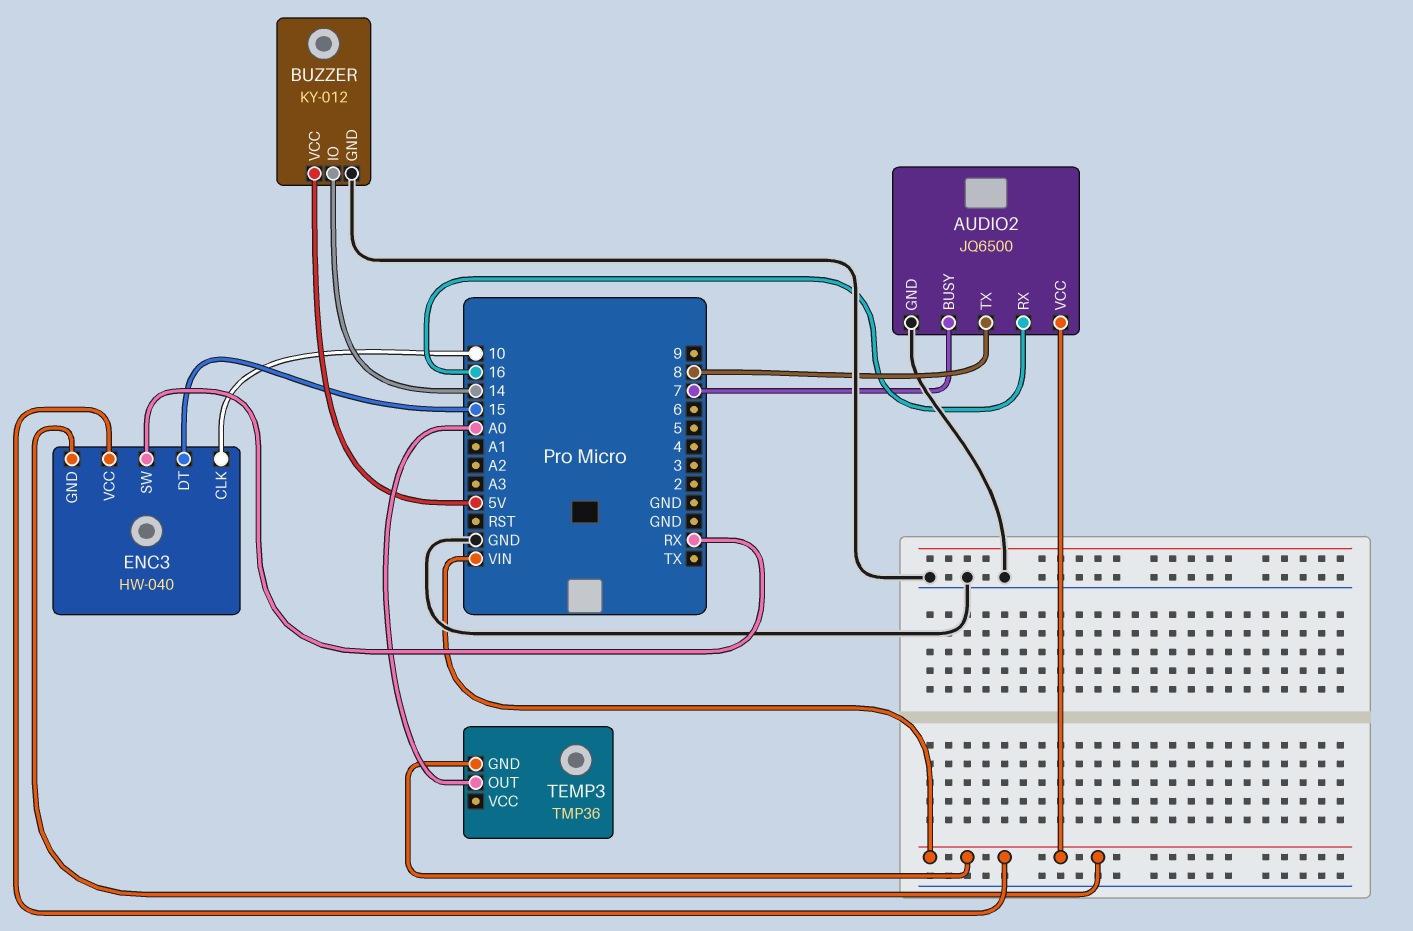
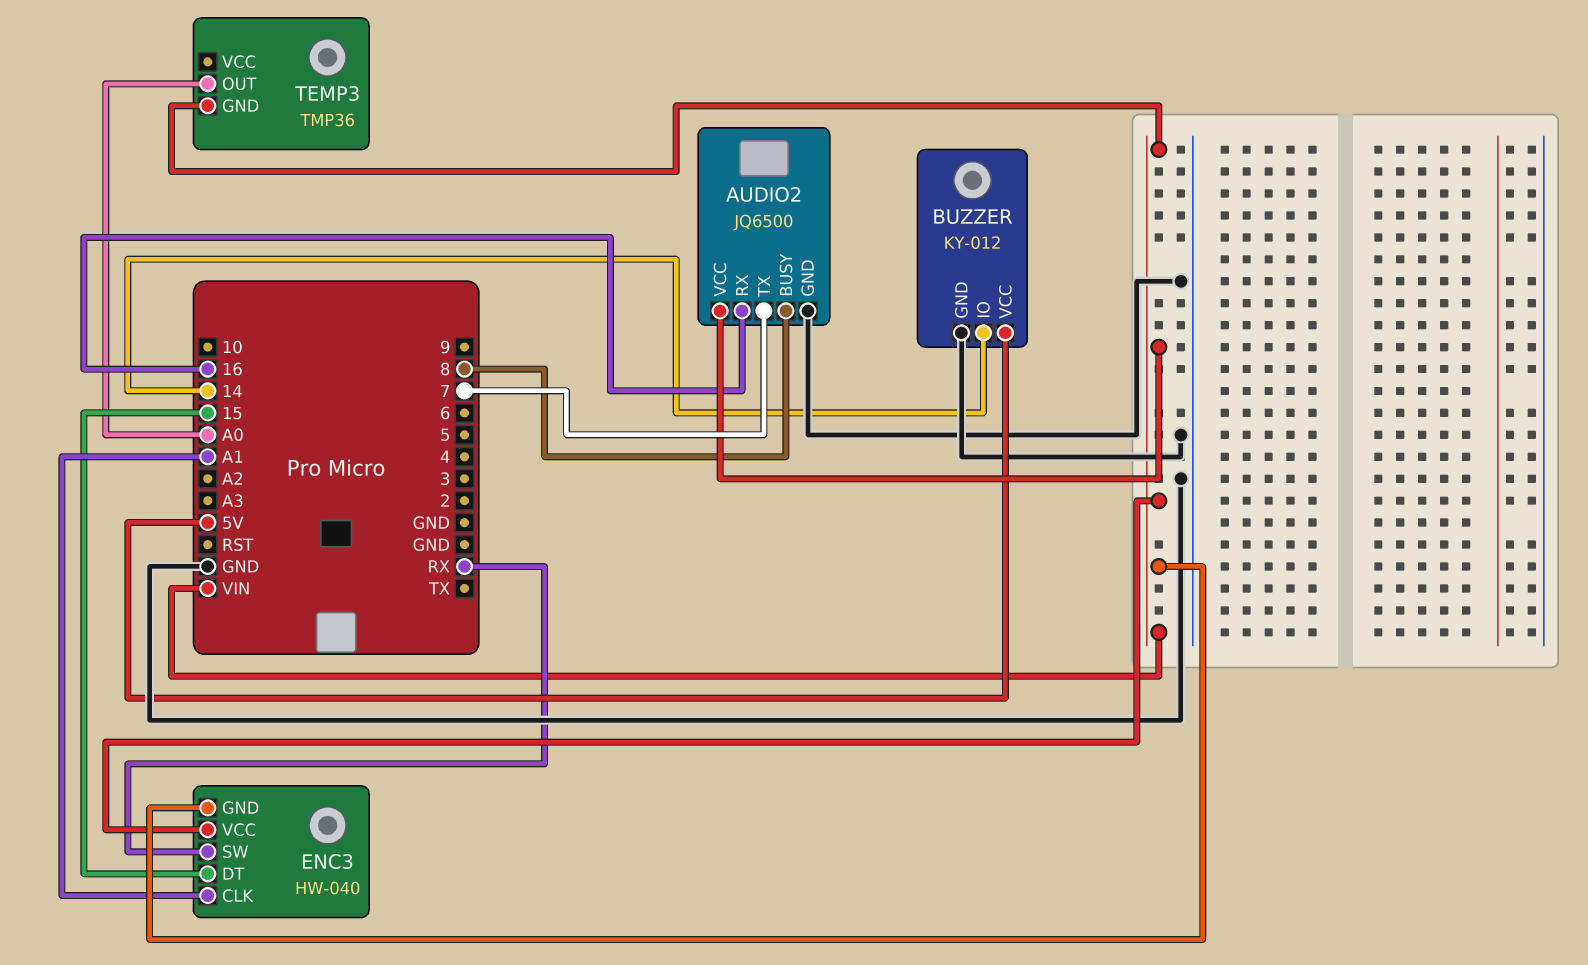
AUDIO2 pin BUSY: 7 -> 8
AUDIO2 pin TX: 8 -> 7
ENC3 pin CLK: 10 -> A1

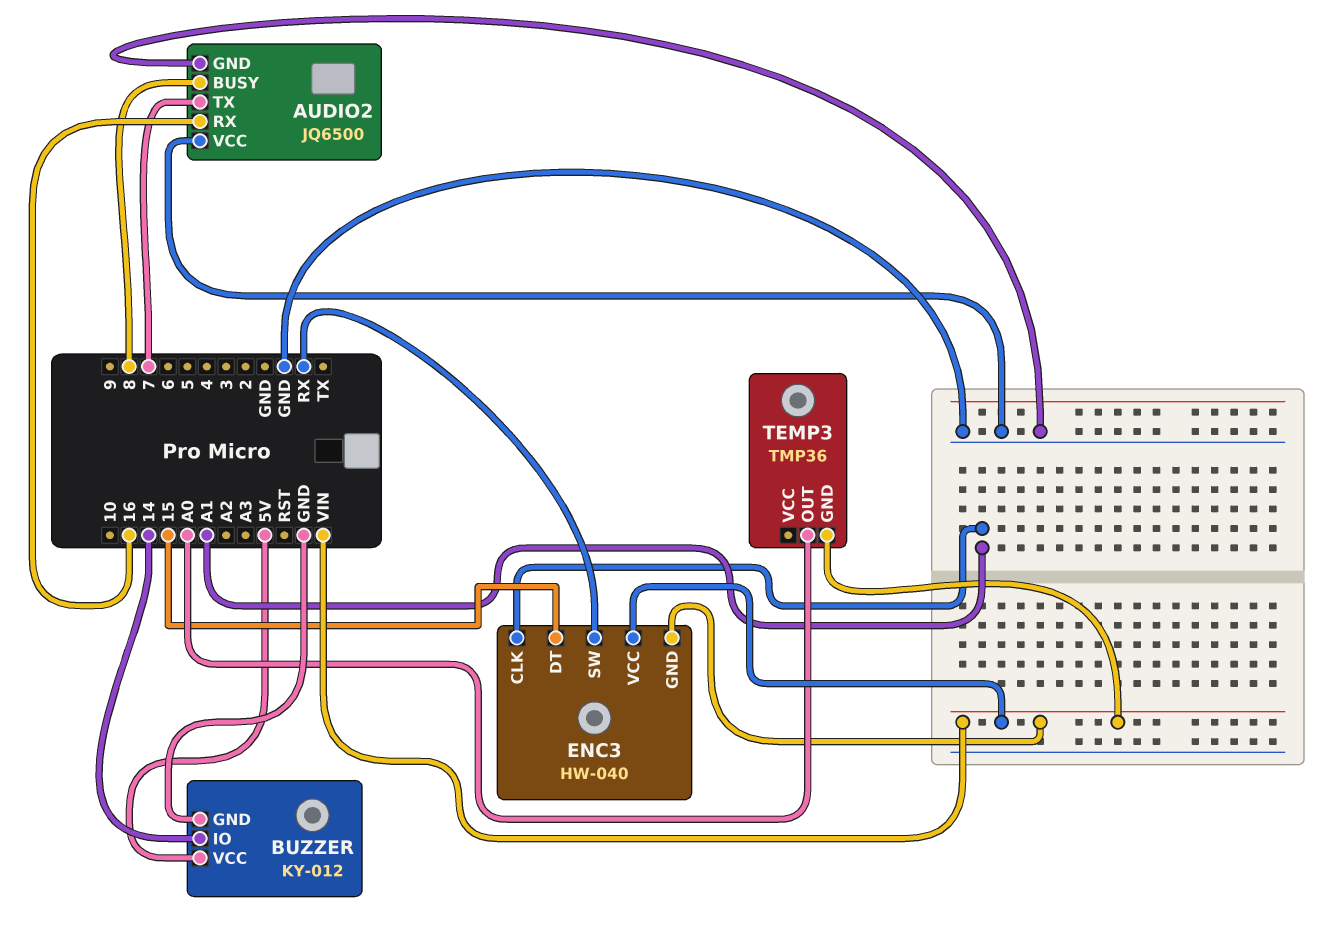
AUDIO2 pin VCC: VIN -> GND

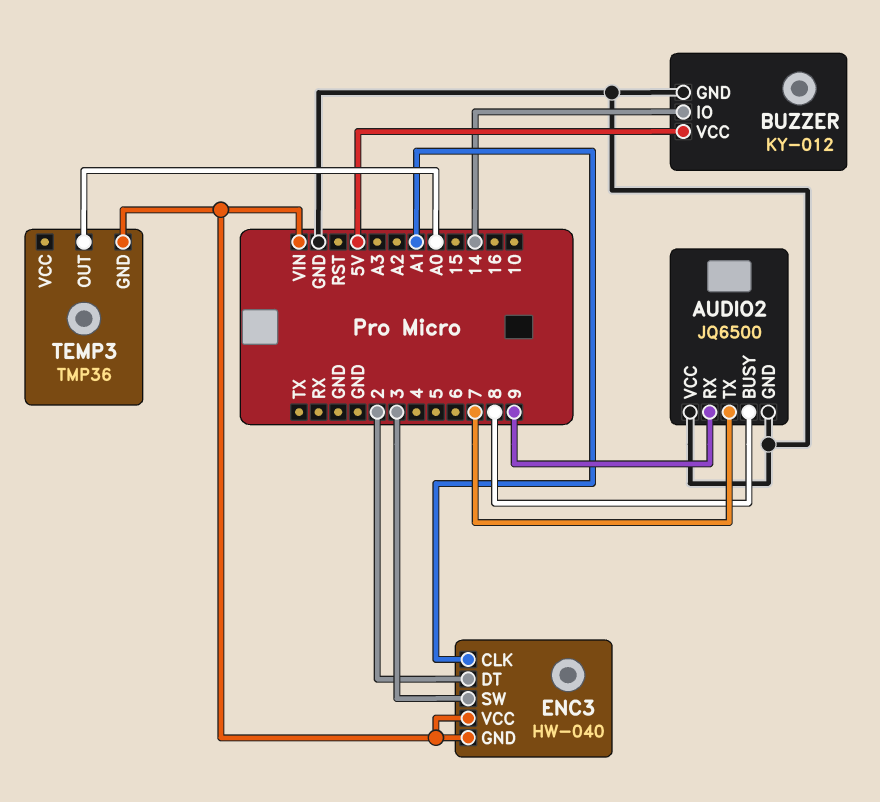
AUDIO2 pin RX: 16 -> 9
ENC3 pin DT: 15 -> 2
ENC3 pin SW: RX -> 3

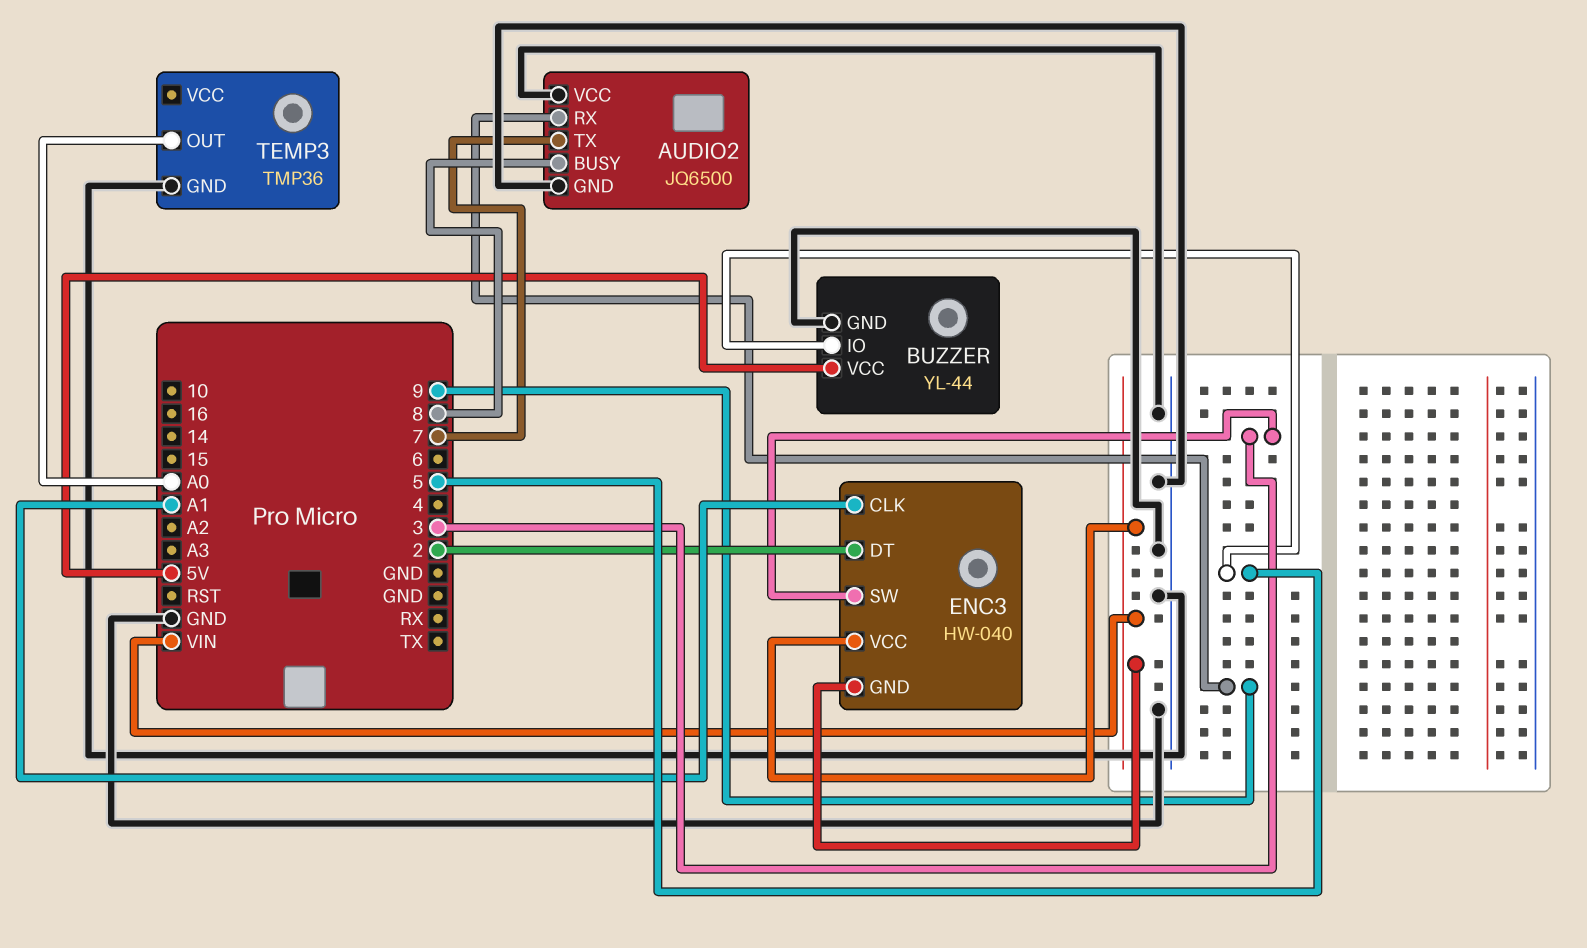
BUZZER: KY-012 -> YL-44
BUZZER pin IO: 14 -> 5
TEMP3 pin GND: VIN -> GND

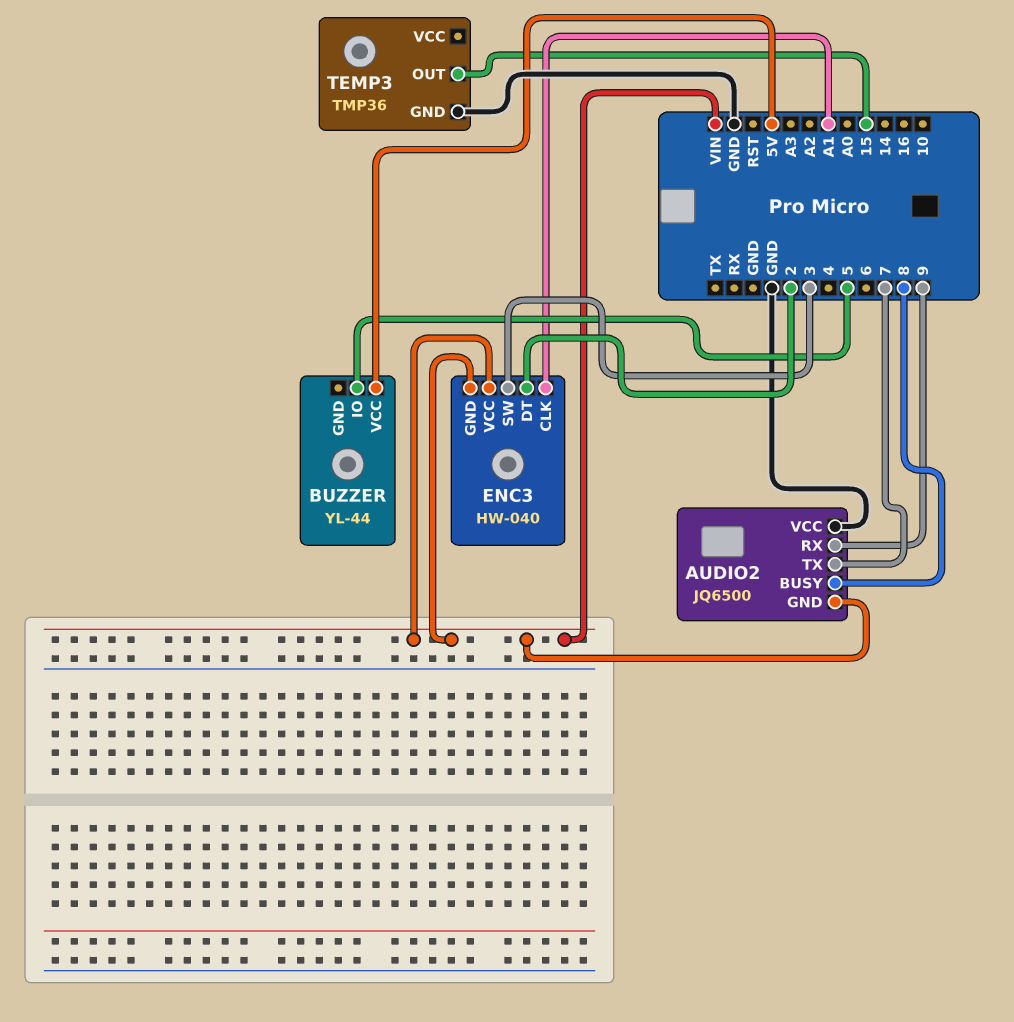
AUDIO2 pin GND: GND -> VIN
BUZZER pin GND: GND -> none
TEMP3 pin OUT: A0 -> 15

